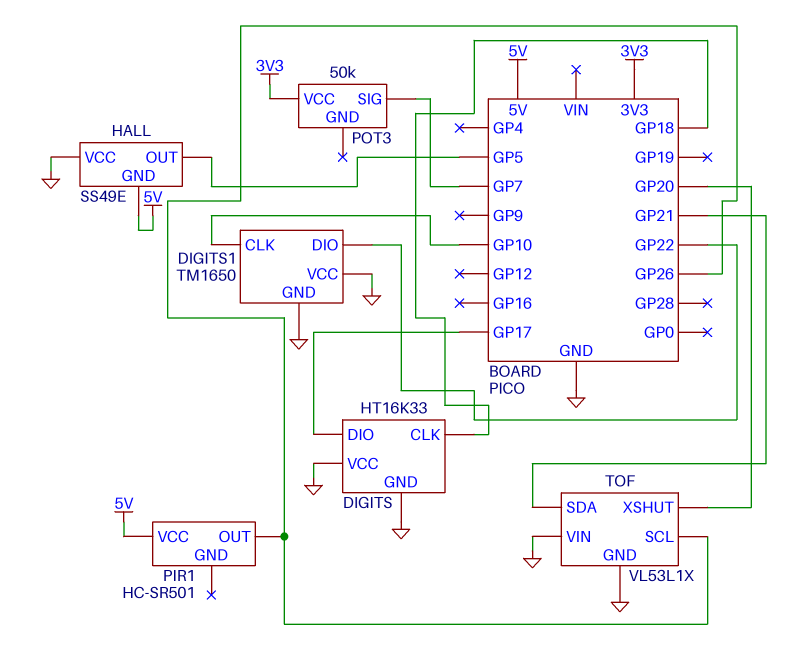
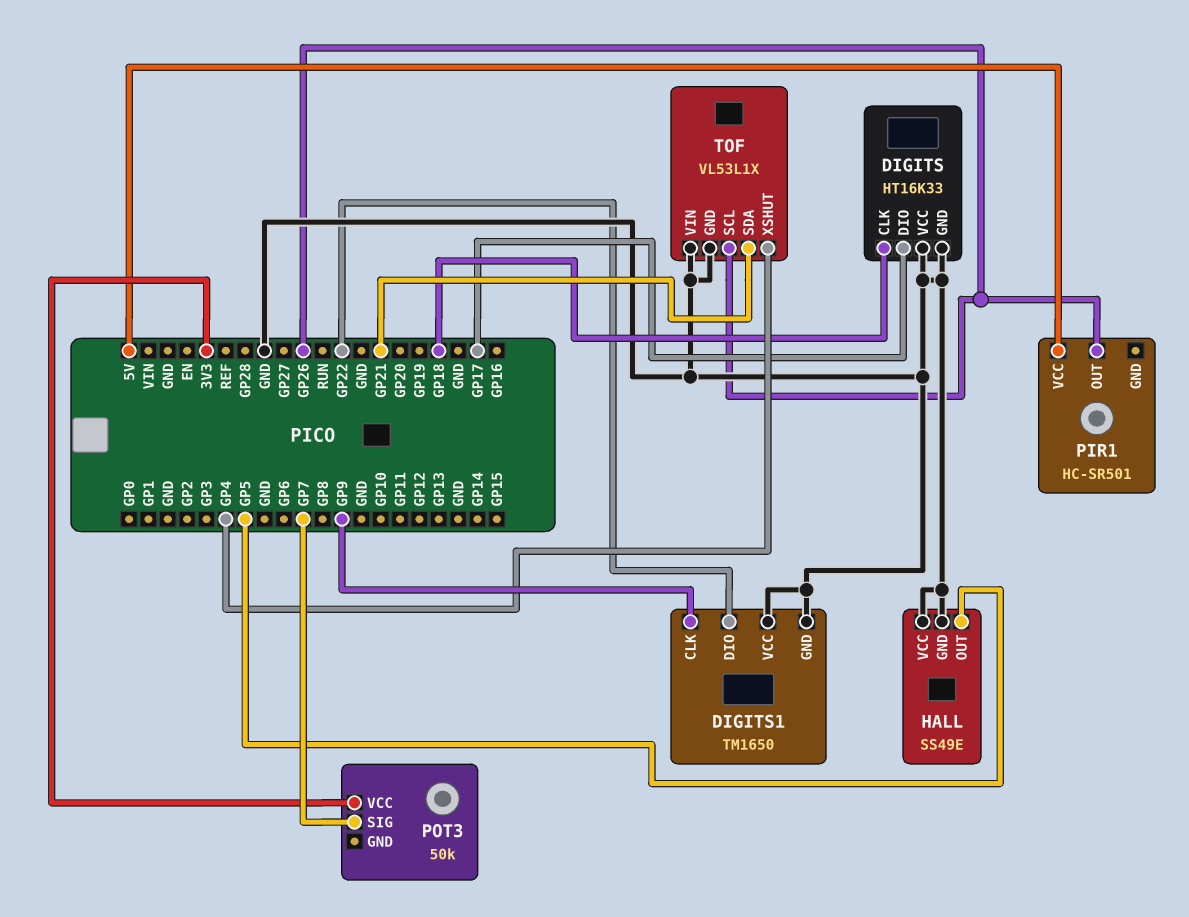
DIGITS1 pin CLK: GP10 -> GP9
HALL pin GND: 5V -> GND
TOF pin XSHUT: GP20 -> GP4

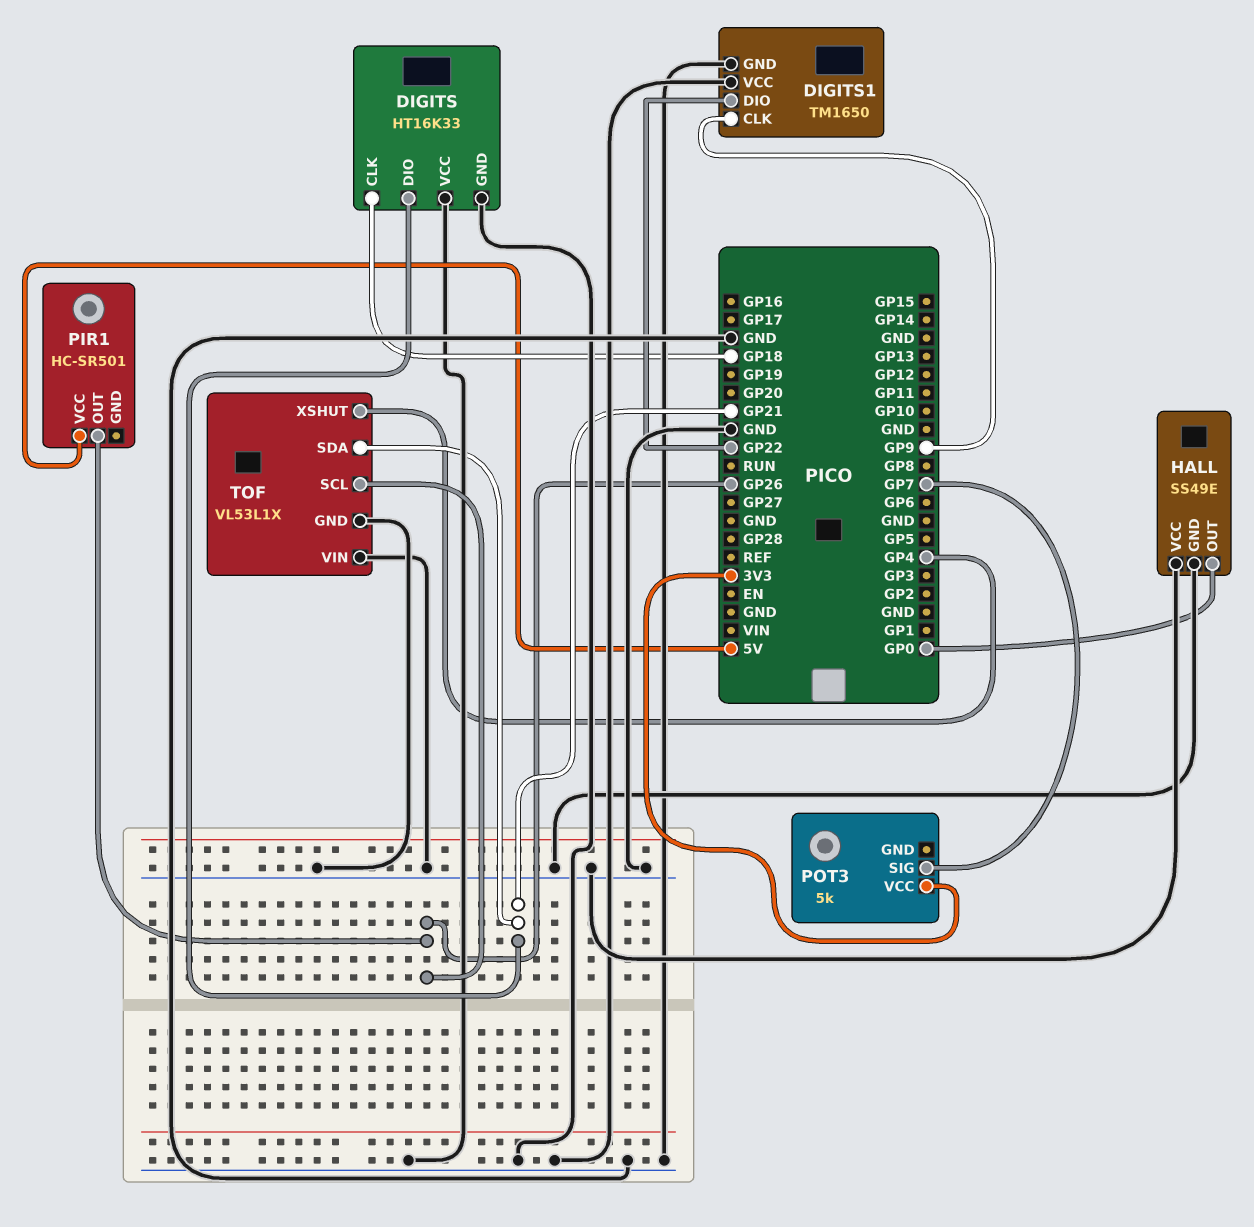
DIGITS pin DIO: GP17 -> GP21
HALL pin OUT: GP5 -> GP0
POT3: 50k -> 5k

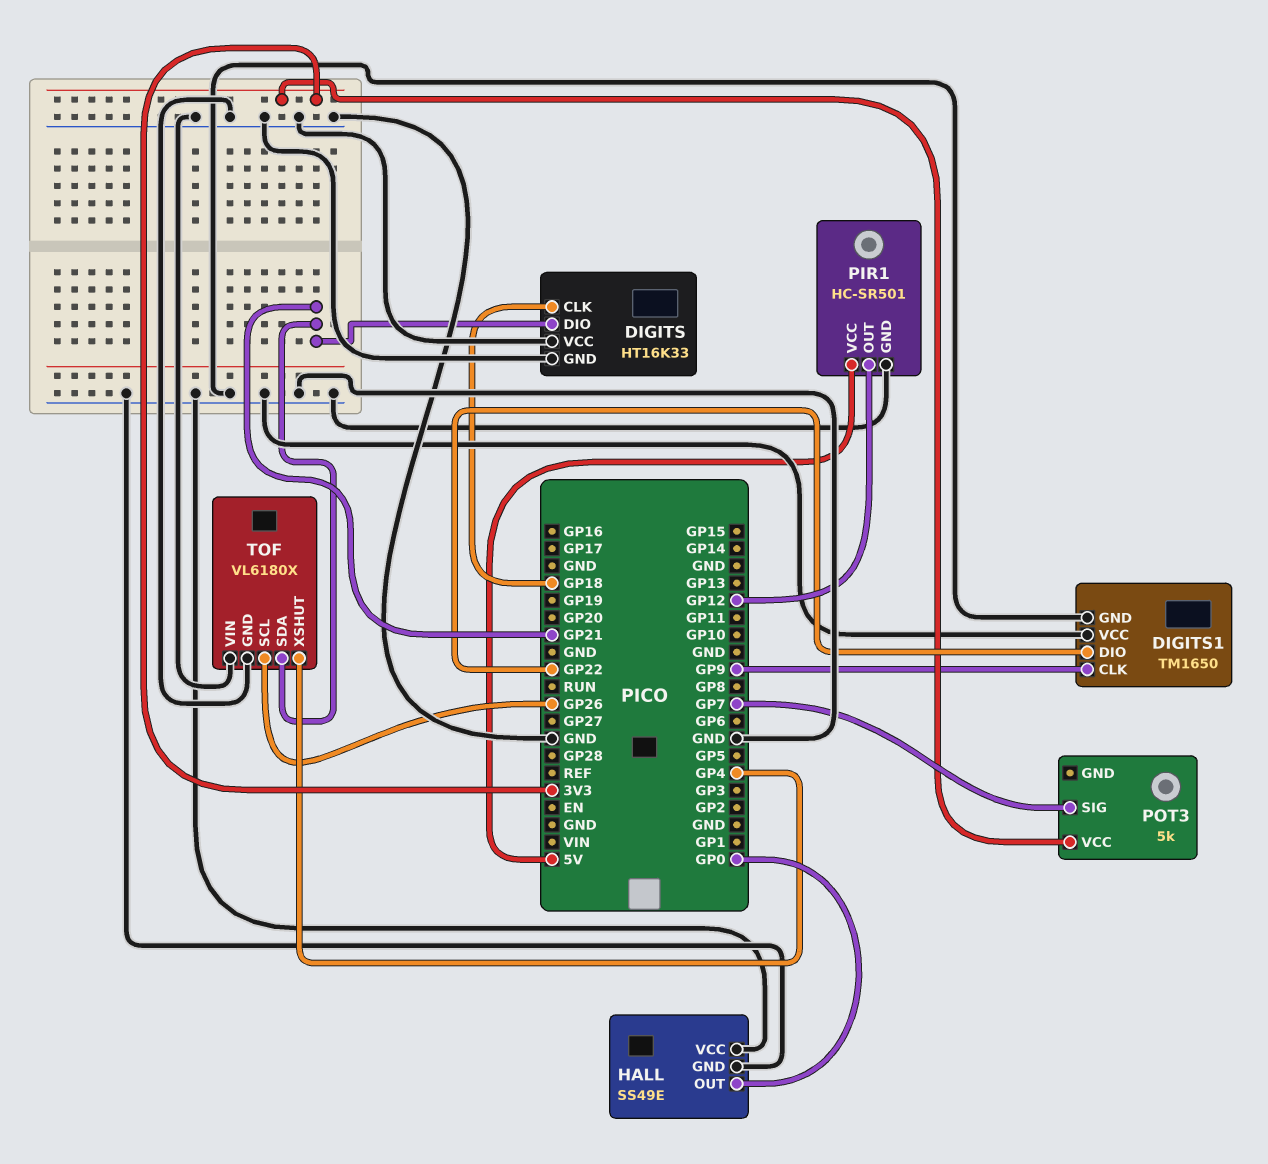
PIR1 pin GND: none -> GND
PIR1 pin OUT: GP26 -> GP12
TOF: VL53L1X -> VL6180X

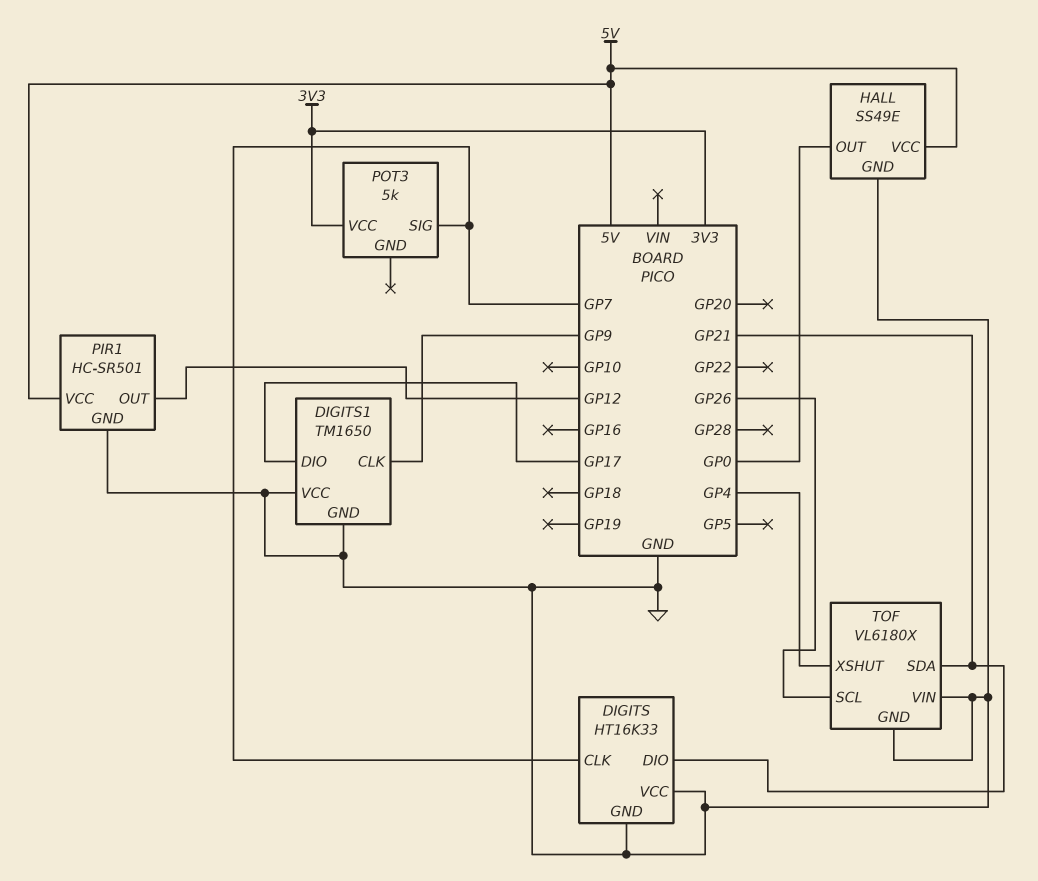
DIGITS pin CLK: GP18 -> GP7
DIGITS1 pin DIO: GP22 -> GP17
HALL pin VCC: GND -> 5V

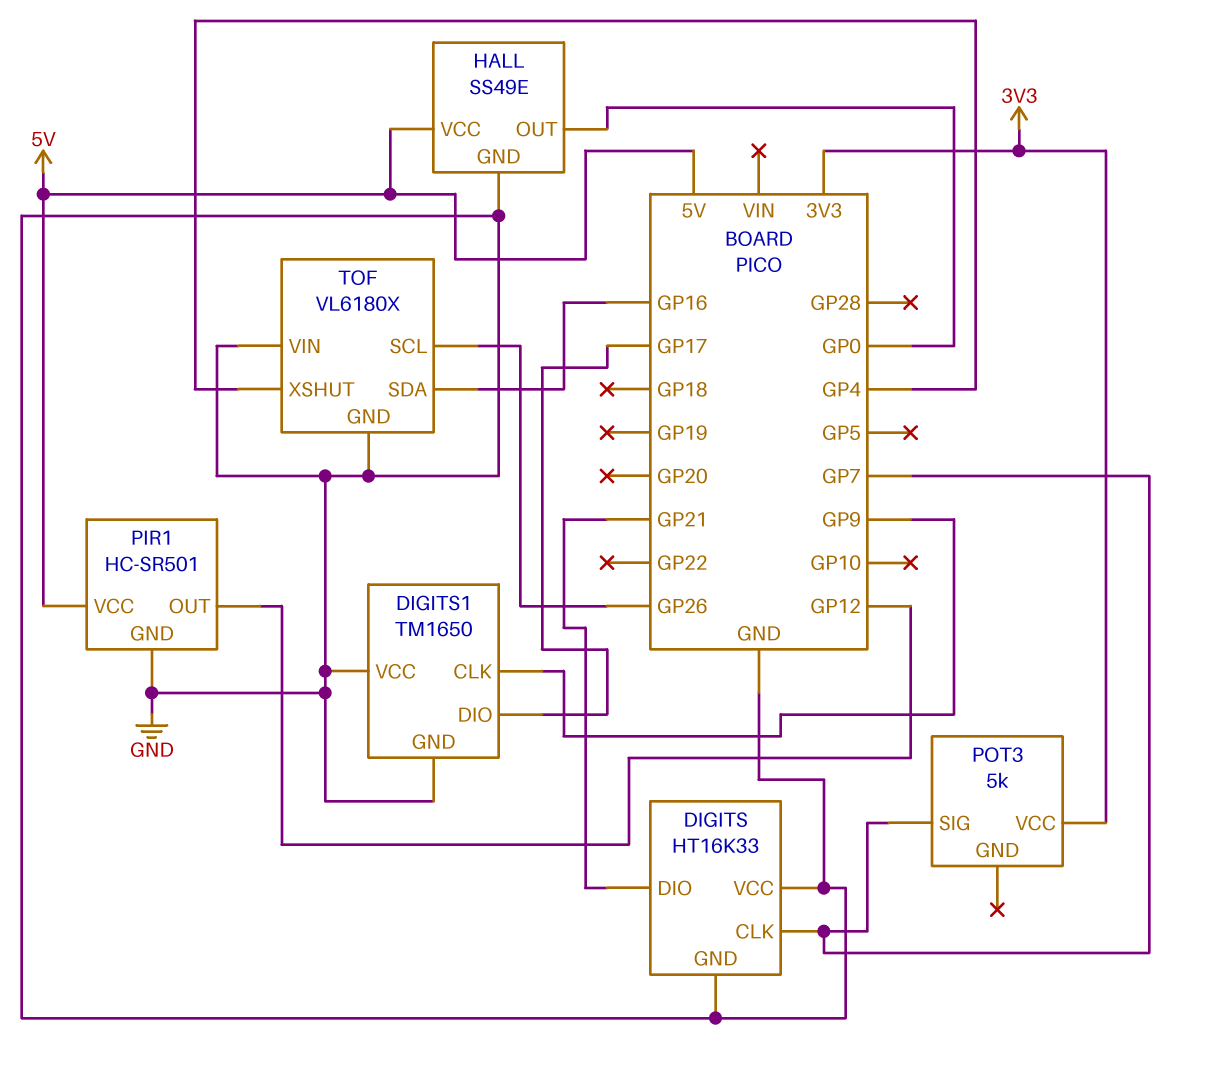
TOF pin SDA: GP21 -> GP16

